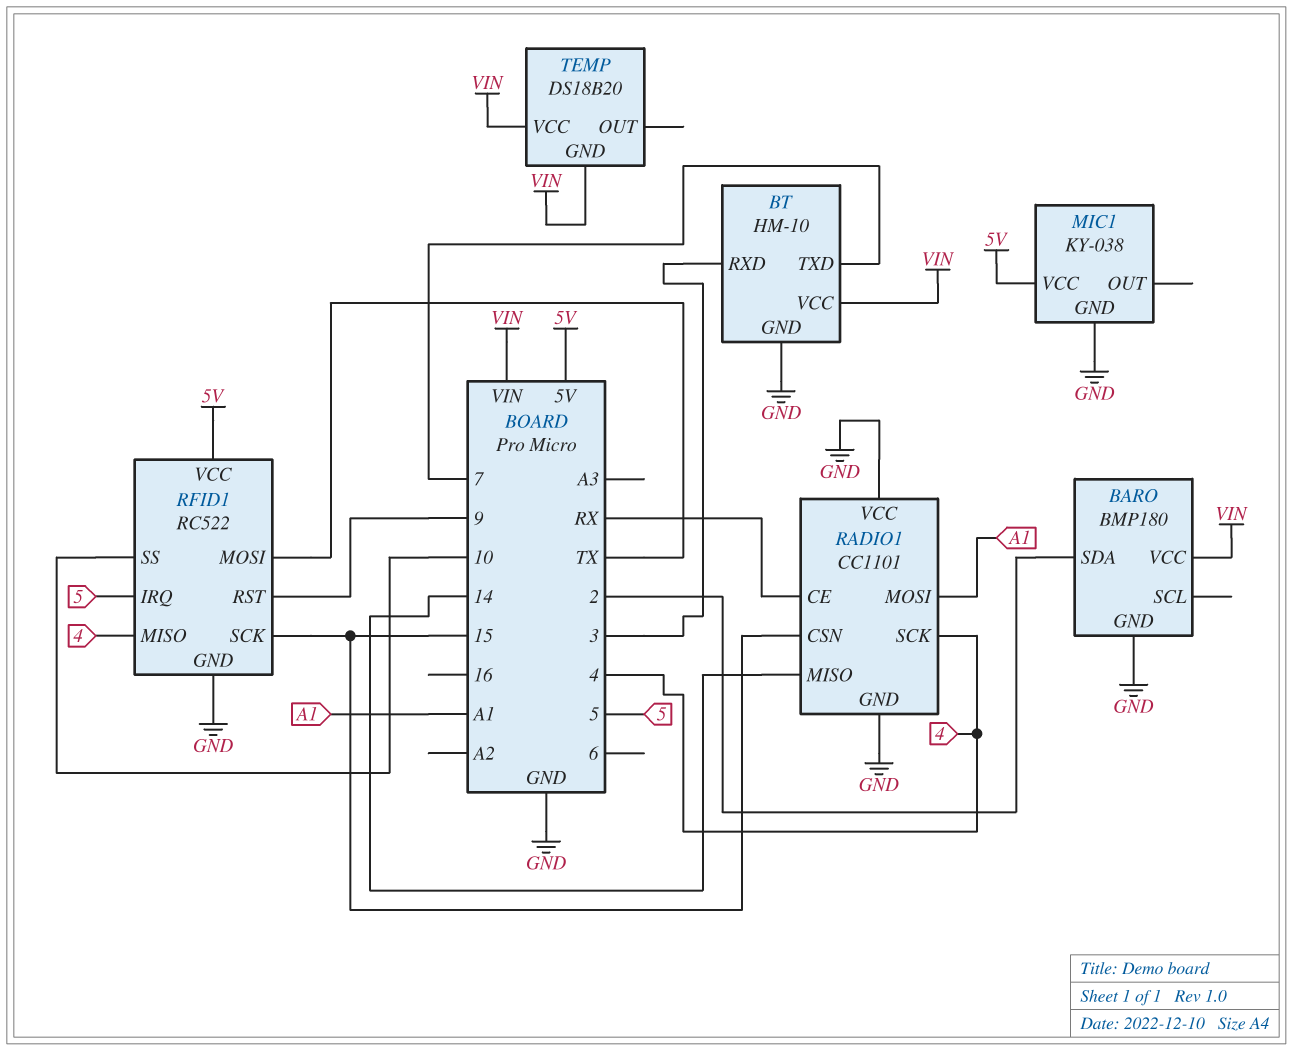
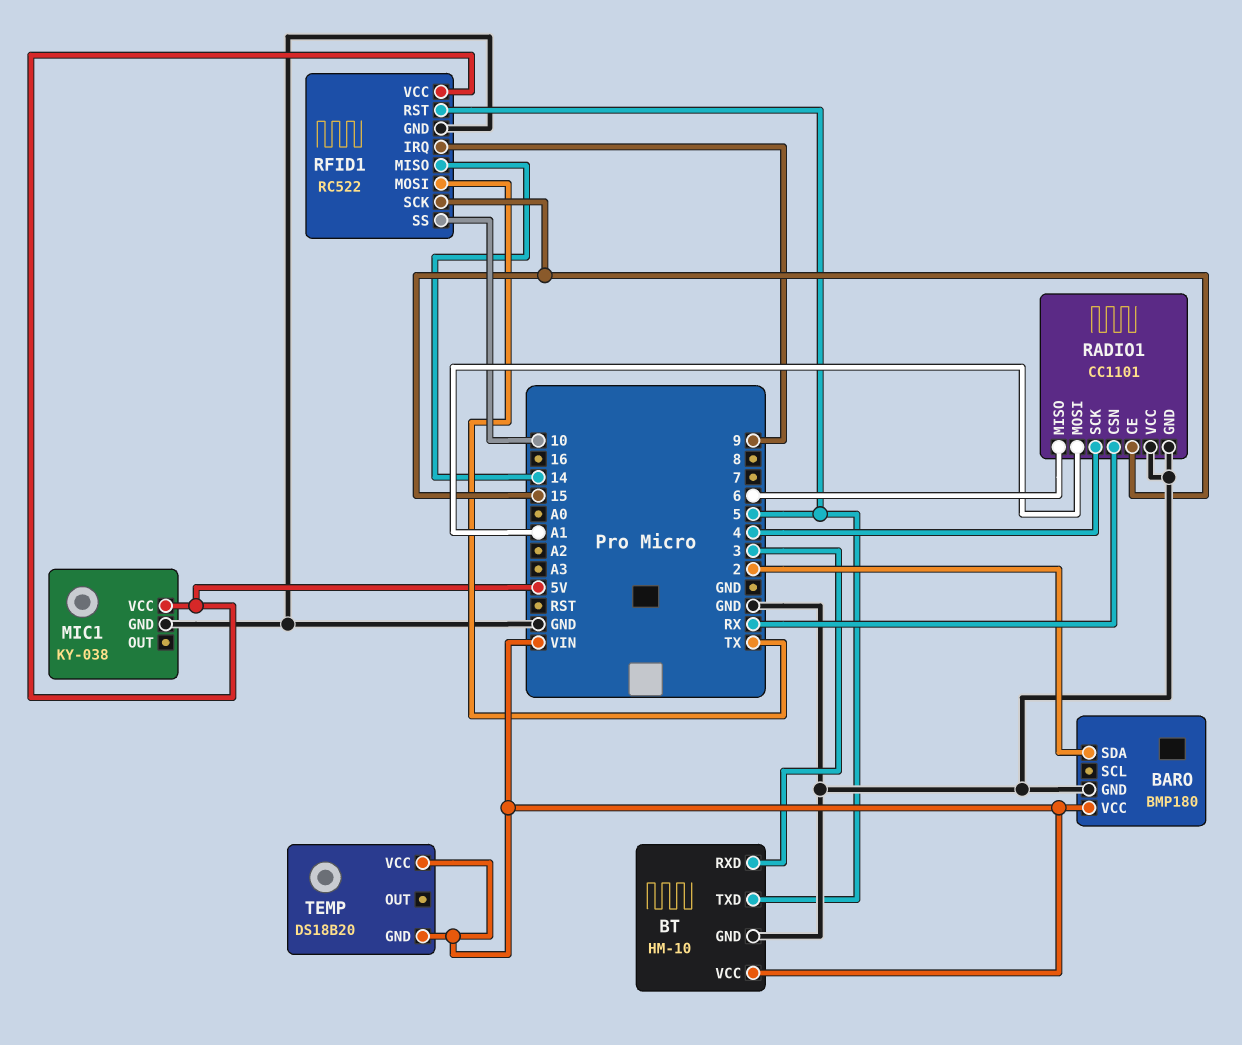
BT pin TXD: 7 -> 5
RADIO1 pin CE: RX -> 15
RADIO1 pin CSN: 15 -> RX
RADIO1 pin MISO: 14 -> 6
RFID1 pin IRQ: 5 -> 9
RFID1 pin MISO: 4 -> 14
RFID1 pin RST: 9 -> 5

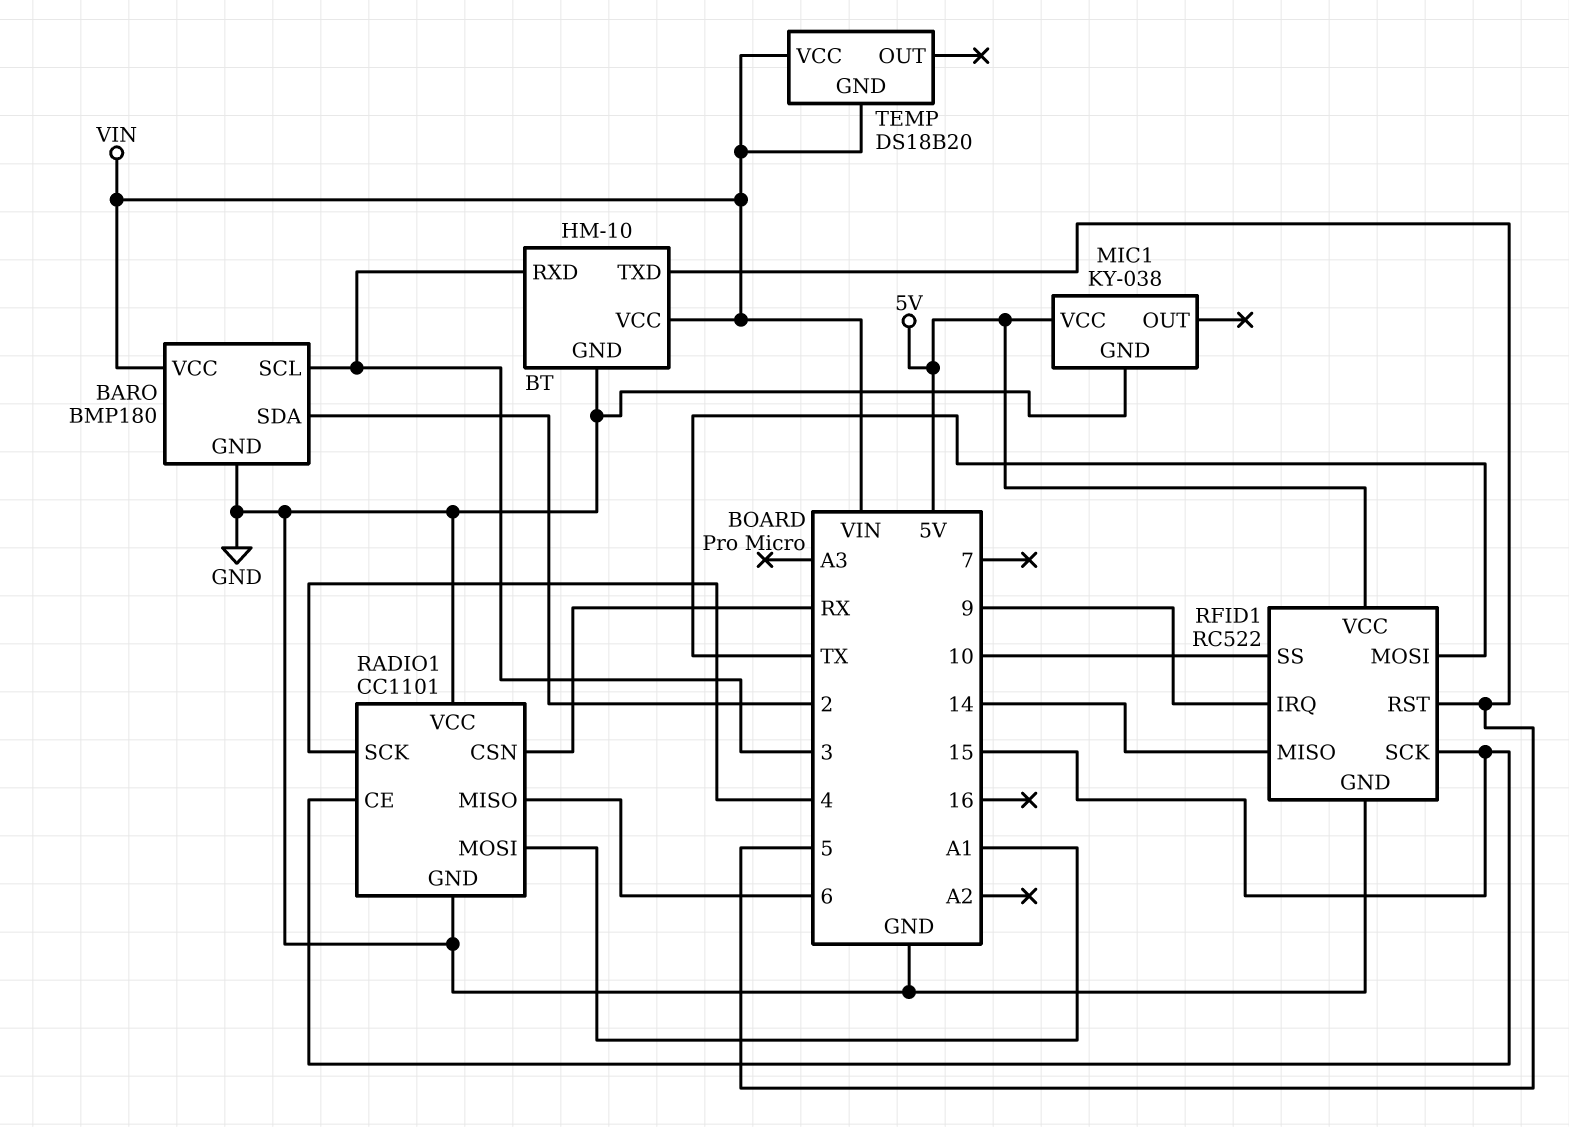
BARO pin SCL: none -> 3

